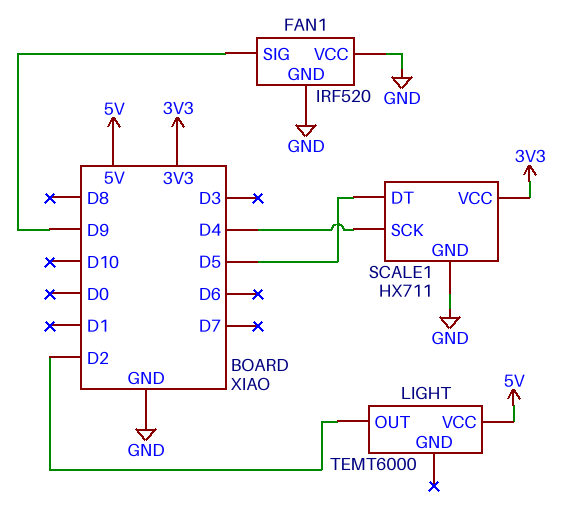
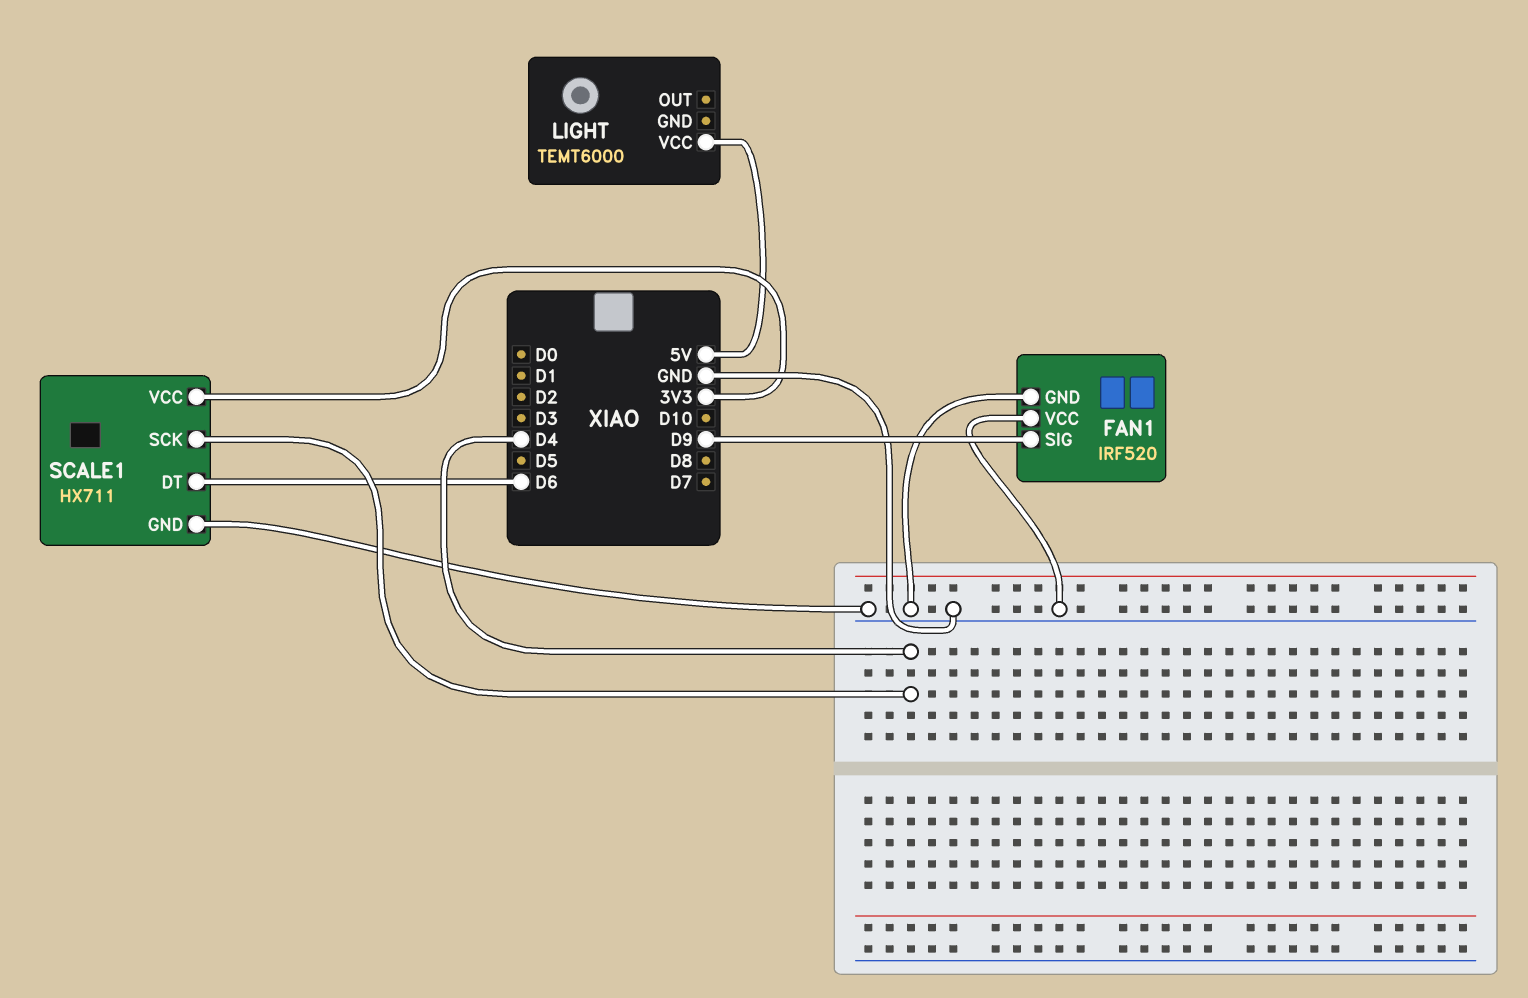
LIGHT pin OUT: D2 -> none
SCALE1 pin DT: D5 -> D6

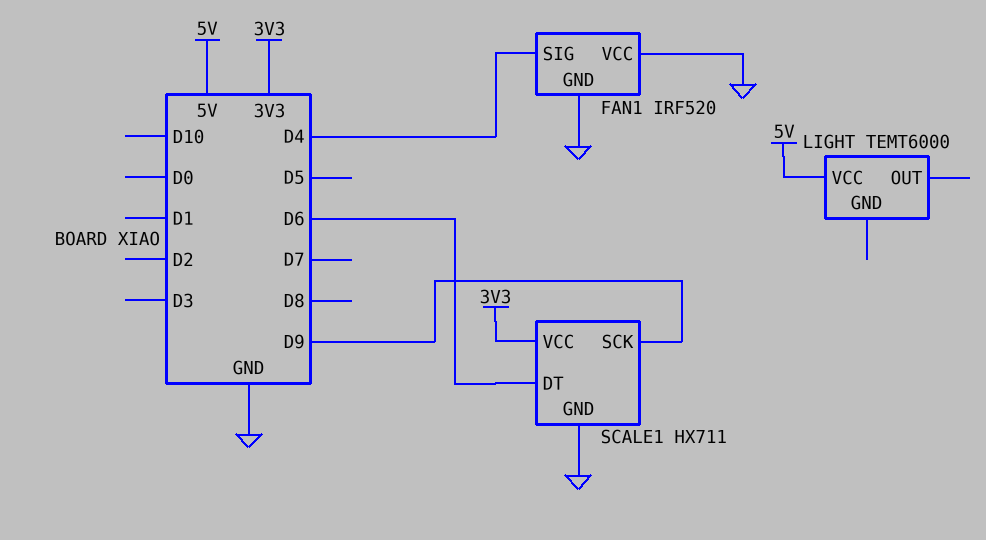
FAN1 pin SIG: D9 -> D4
SCALE1 pin SCK: D4 -> D9

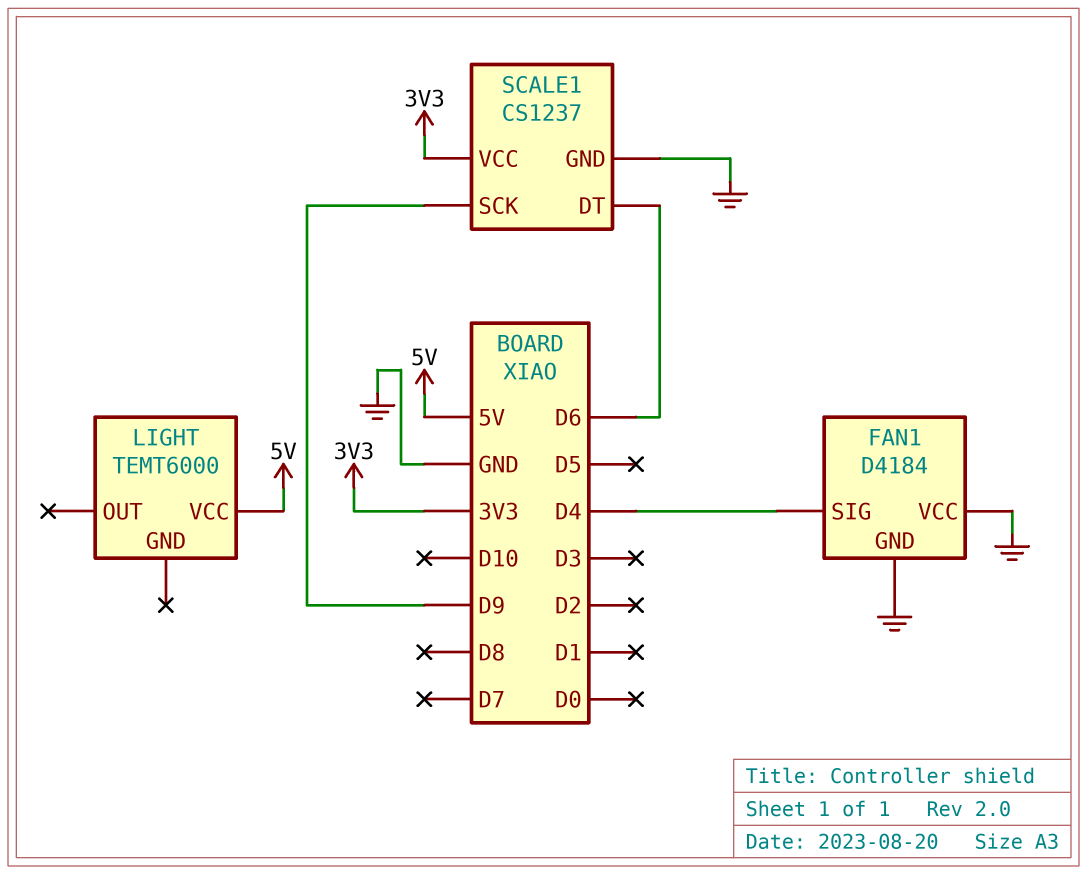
FAN1: IRF520 -> D4184
SCALE1: HX711 -> CS1237

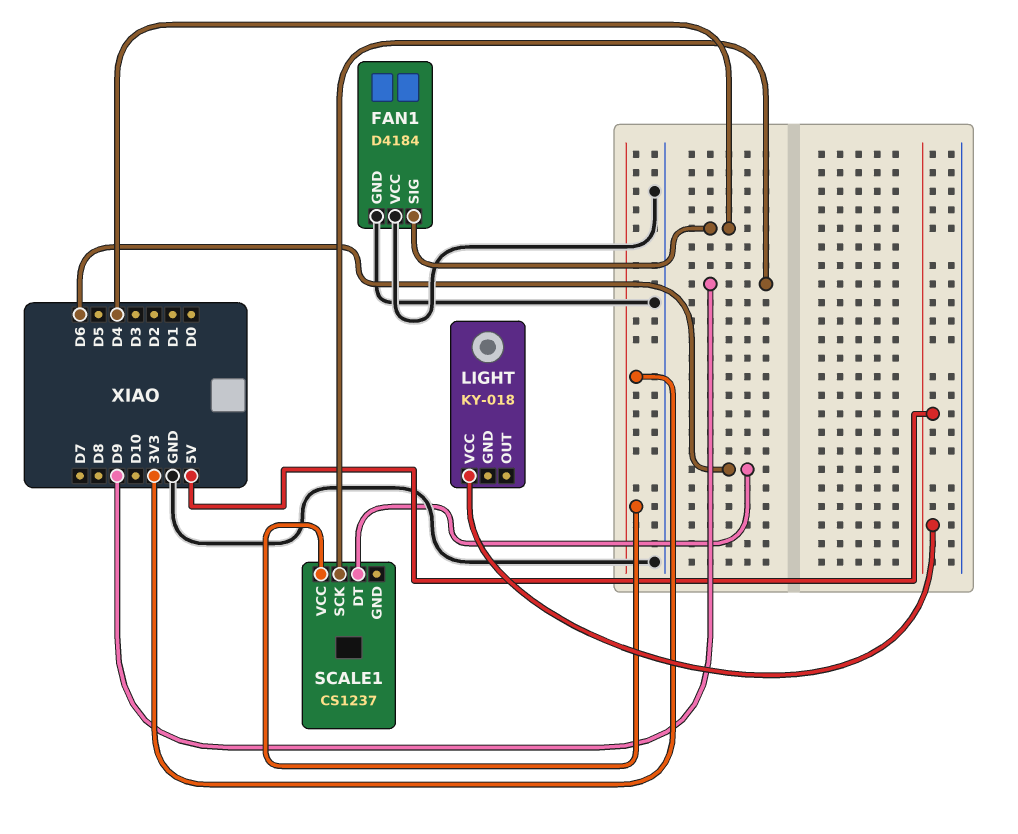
LIGHT: TEMT6000 -> KY-018
SCALE1 pin GND: GND -> none

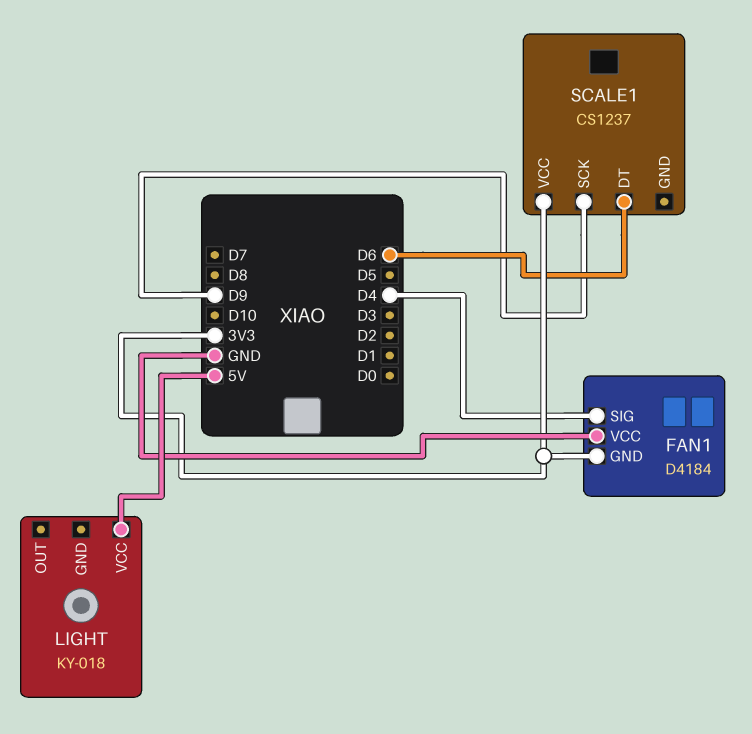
FAN1 pin GND: GND -> 3V3

